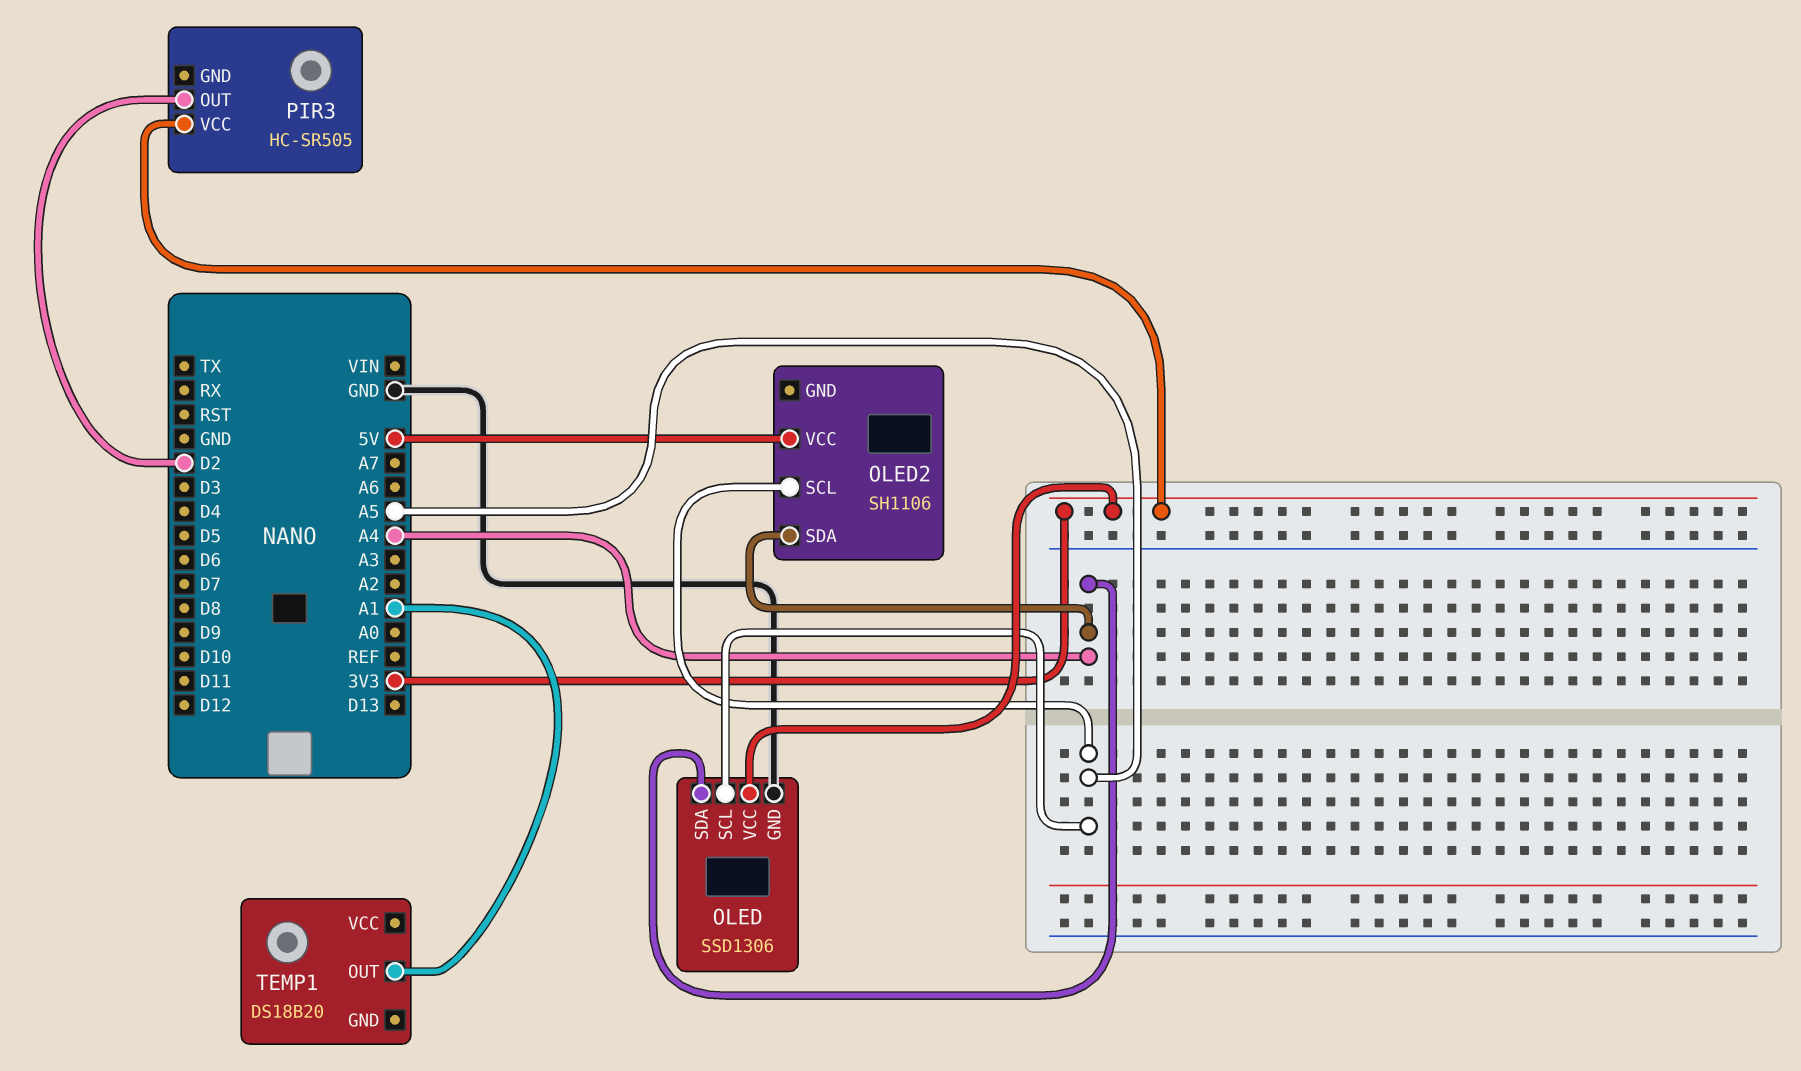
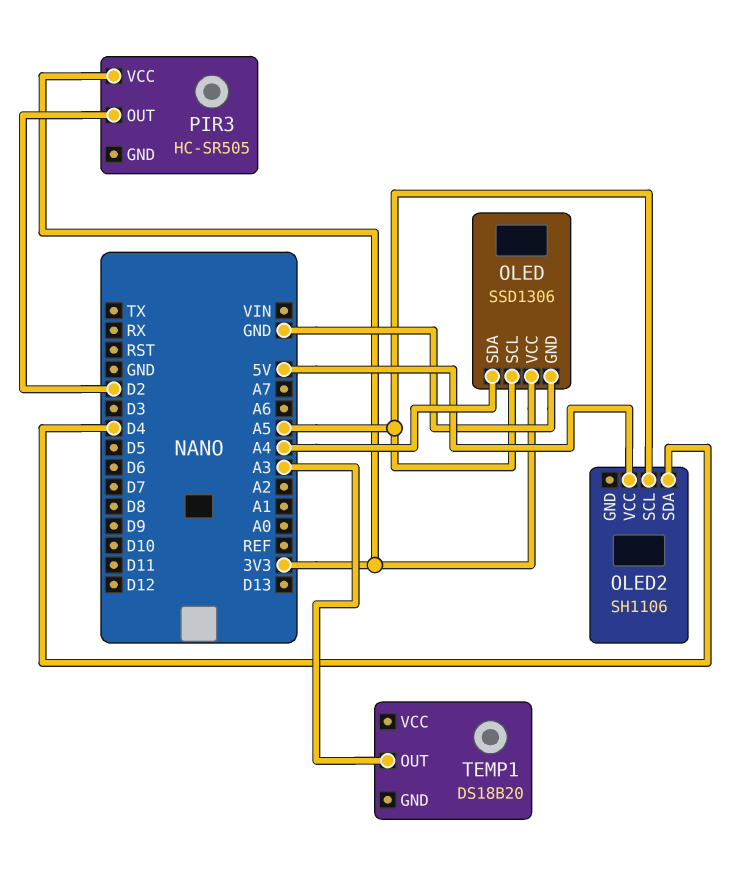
OLED2 pin SDA: A4 -> D4
TEMP1 pin OUT: A1 -> A3

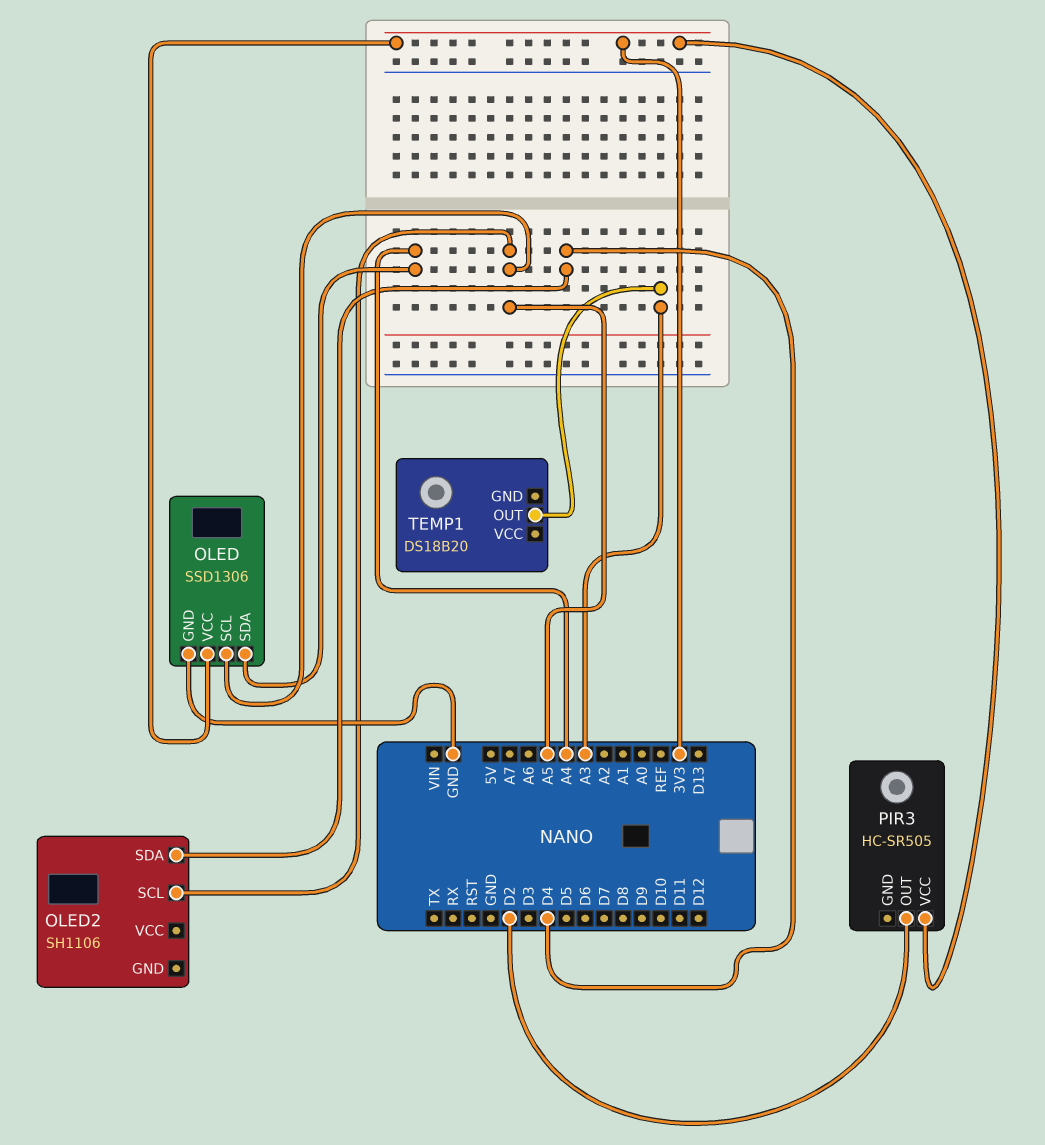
OLED2 pin VCC: 5V -> none

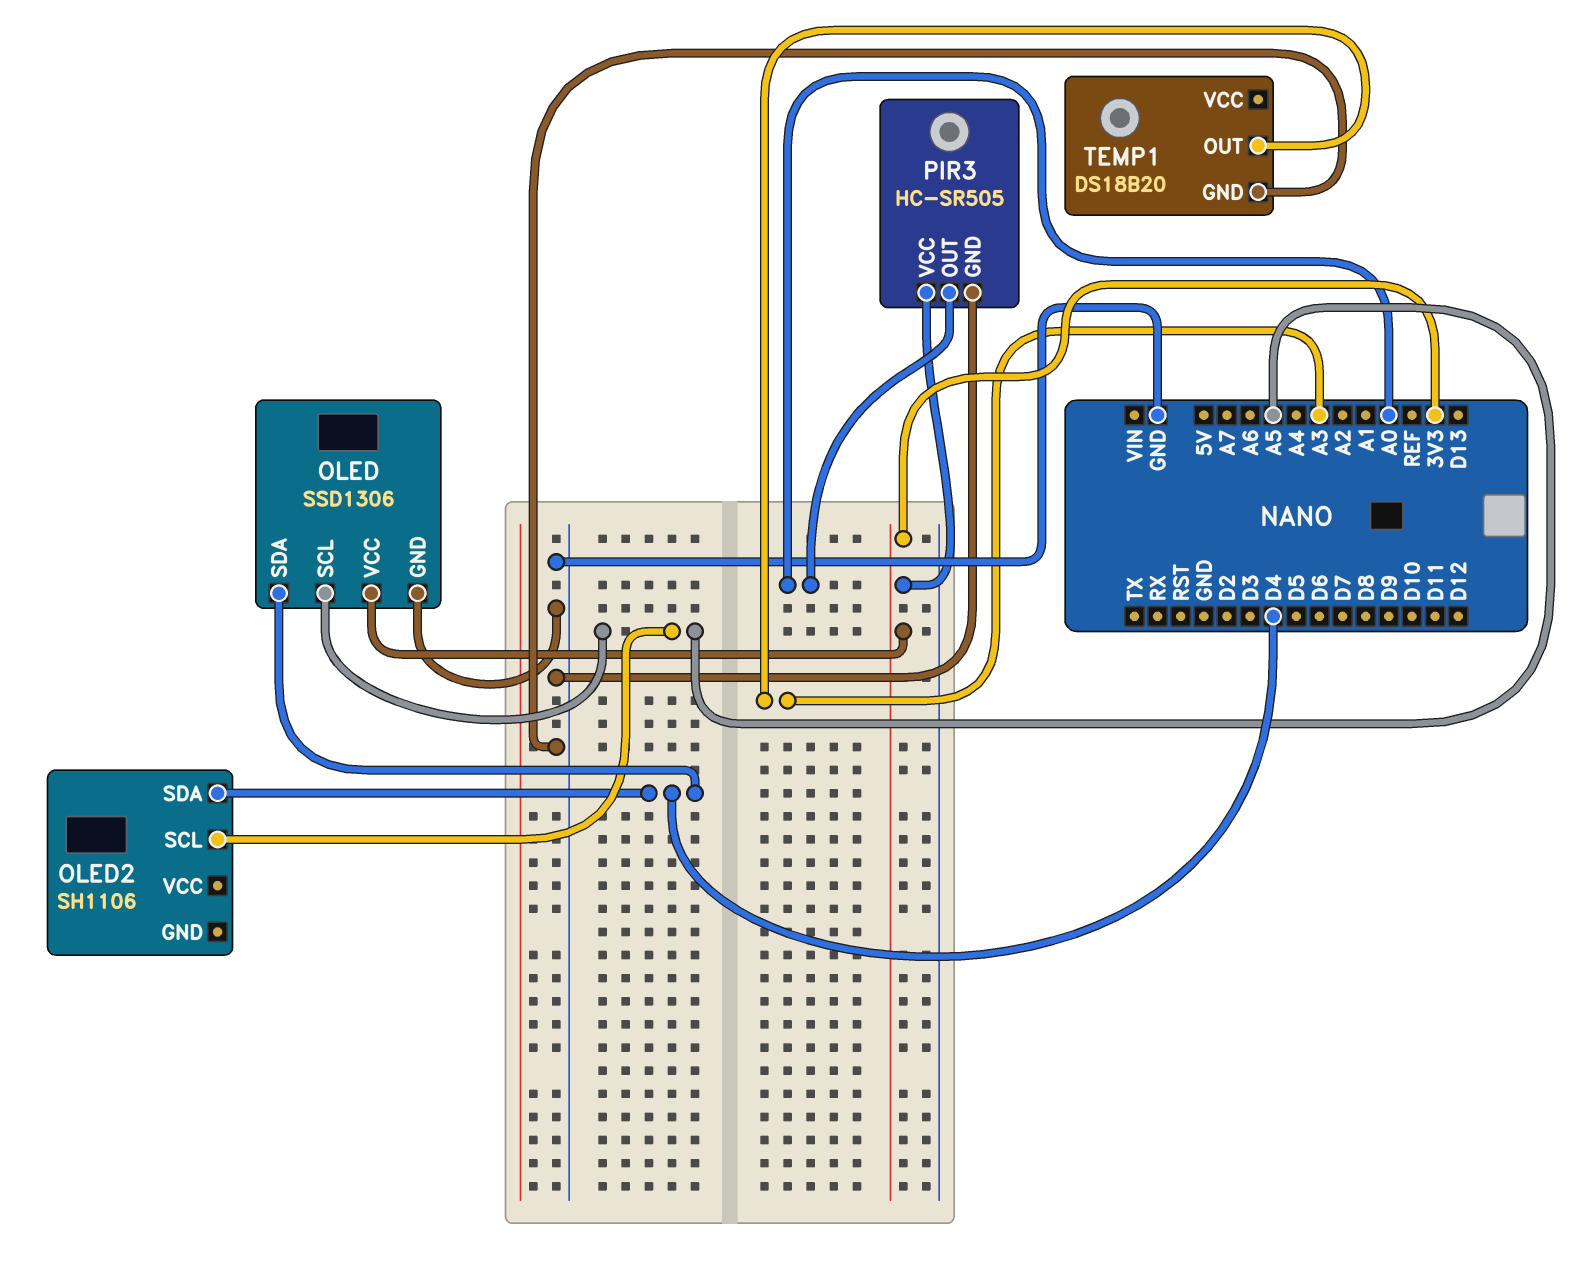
OLED pin SDA: A4 -> D4
PIR3 pin GND: none -> GND
PIR3 pin OUT: D2 -> A0
TEMP1 pin GND: none -> GND

